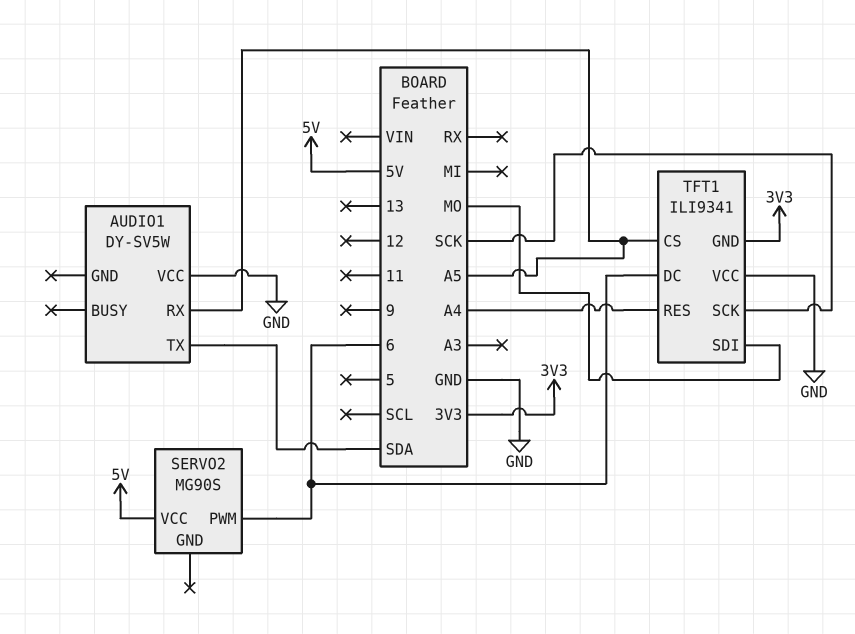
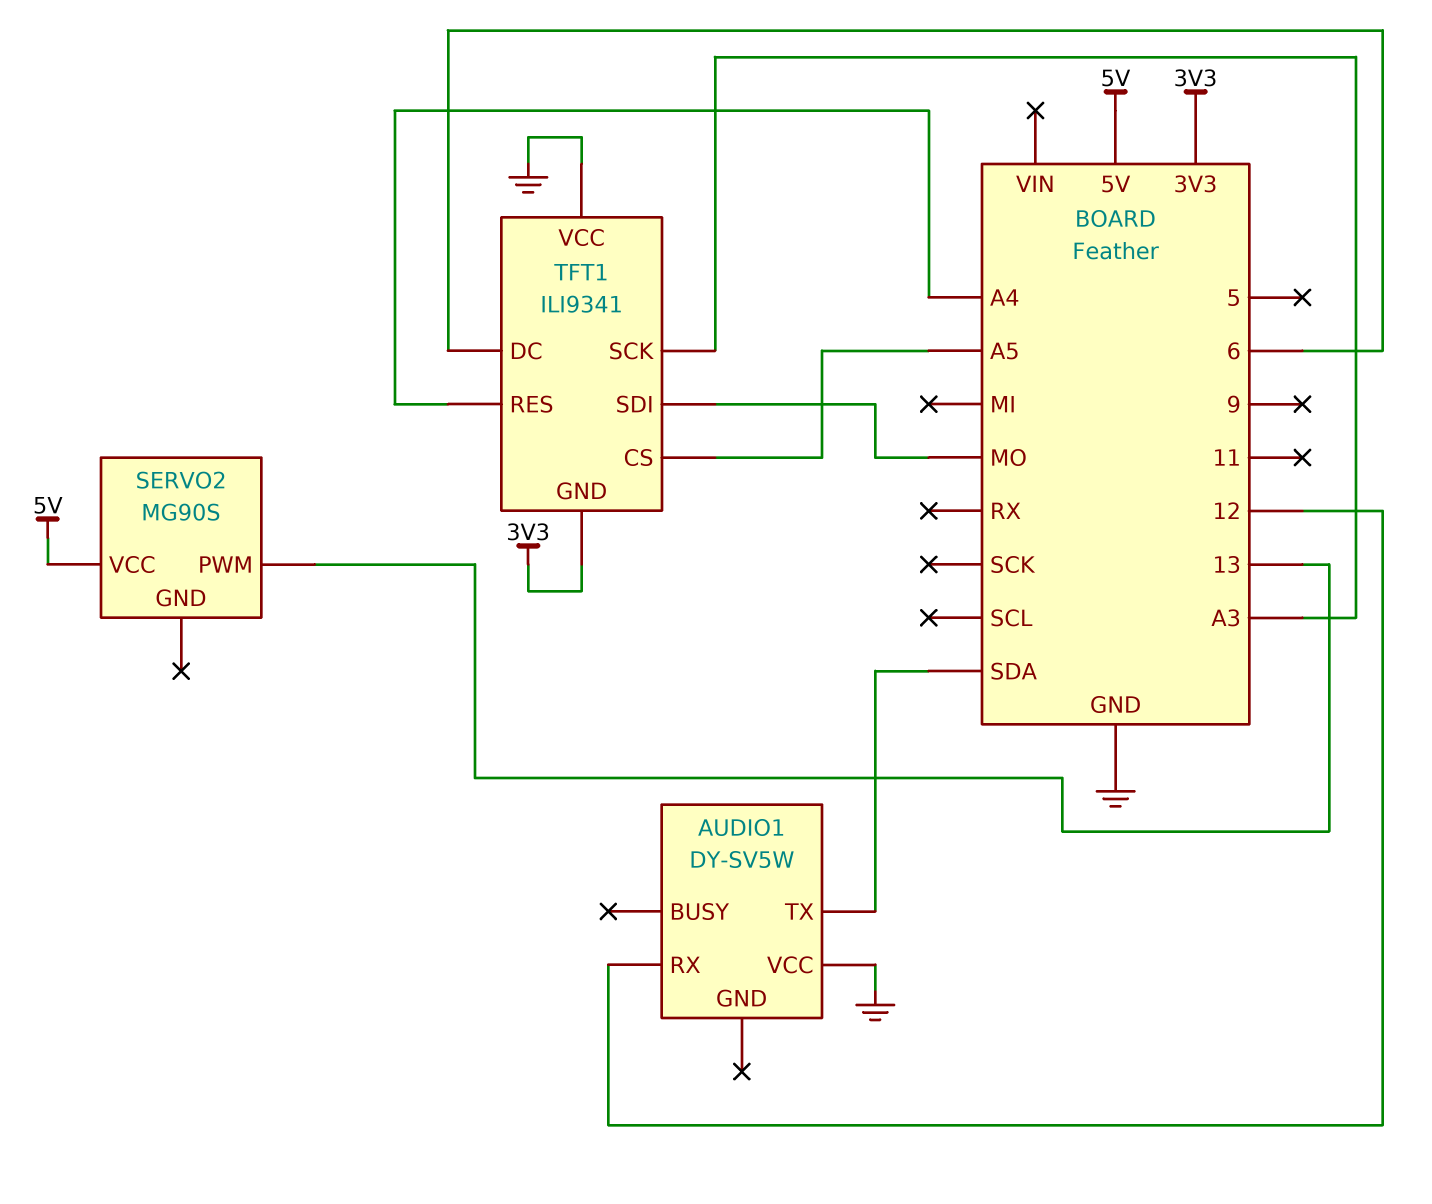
AUDIO1 pin RX: A5 -> 12
SERVO2 pin PWM: 6 -> 13
TFT1 pin SCK: SCK -> A3

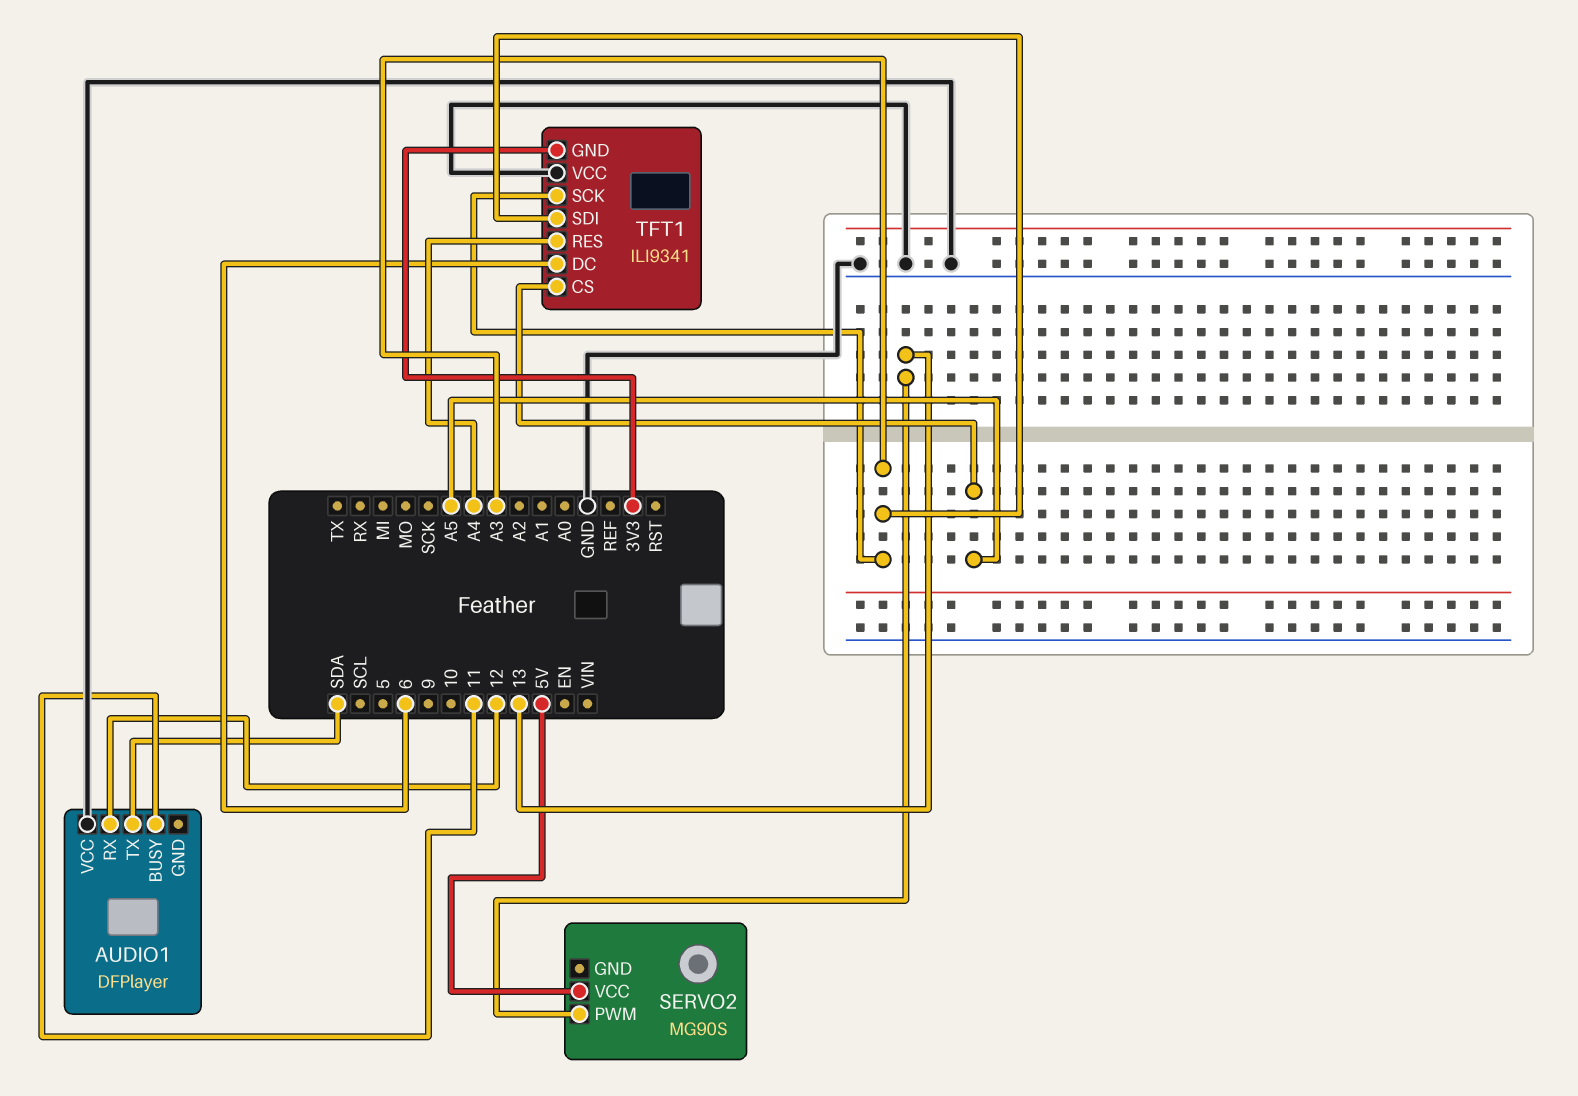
AUDIO1: DY-SV5W -> DFPlayer
AUDIO1 pin BUSY: none -> 11
TFT1 pin SDI: MO -> A3

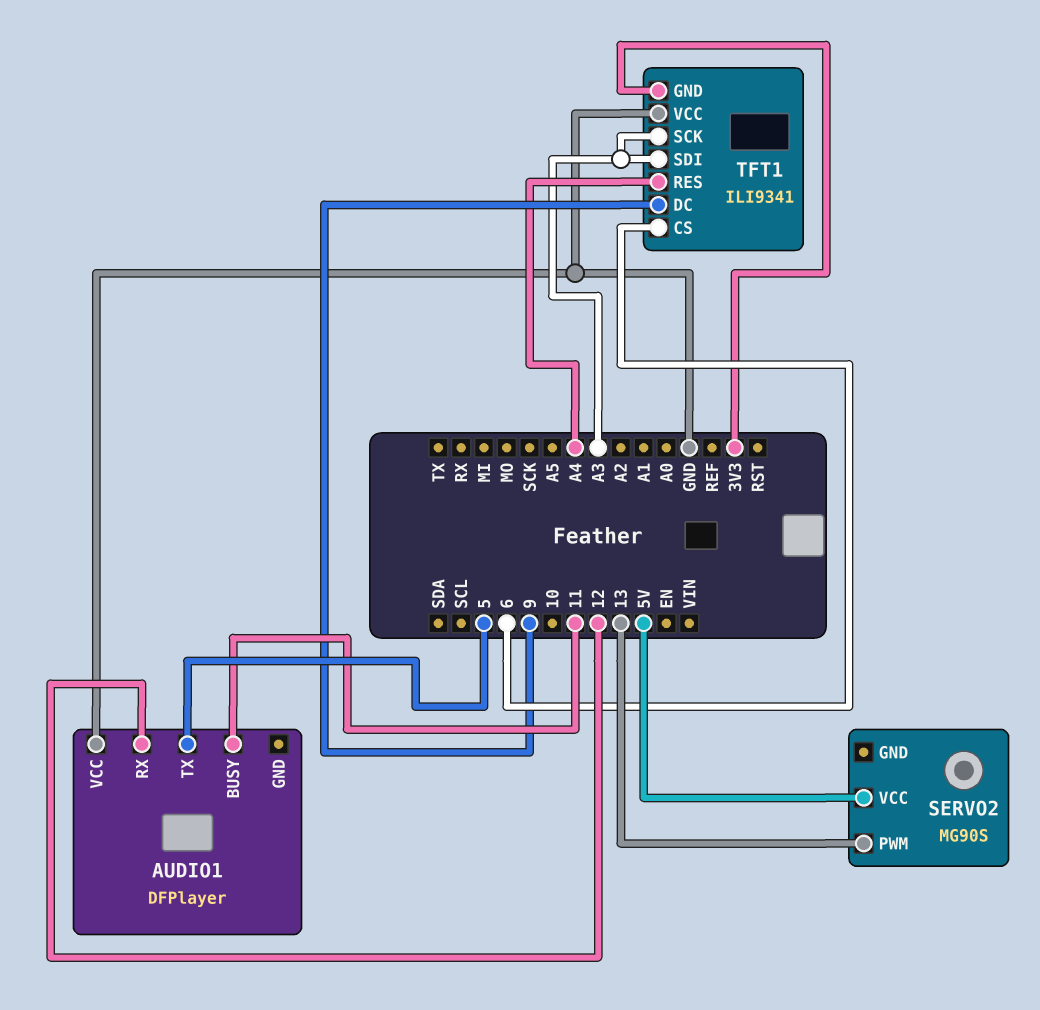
AUDIO1 pin TX: SDA -> 5
TFT1 pin CS: A5 -> 6
TFT1 pin DC: 6 -> 9

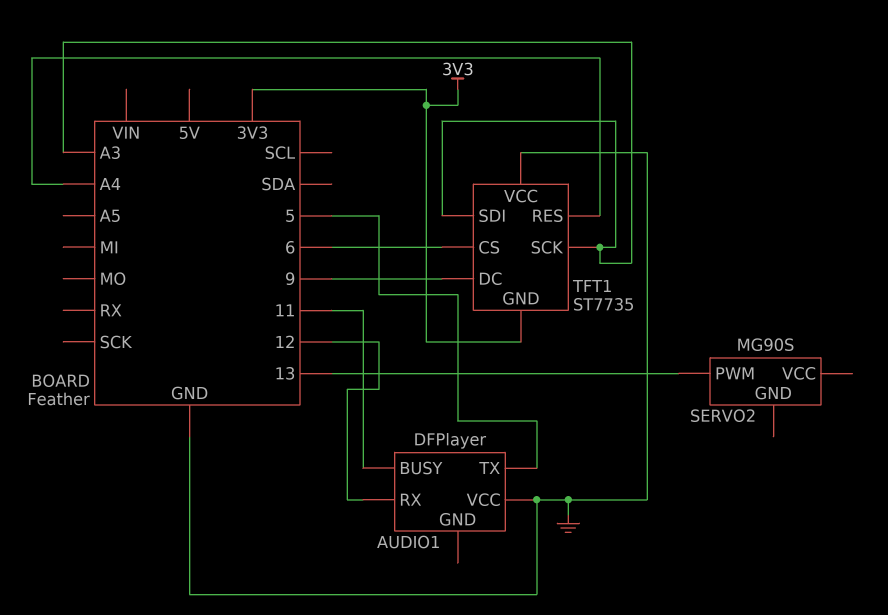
SERVO2 pin VCC: 5V -> none
TFT1: ILI9341 -> ST7735

